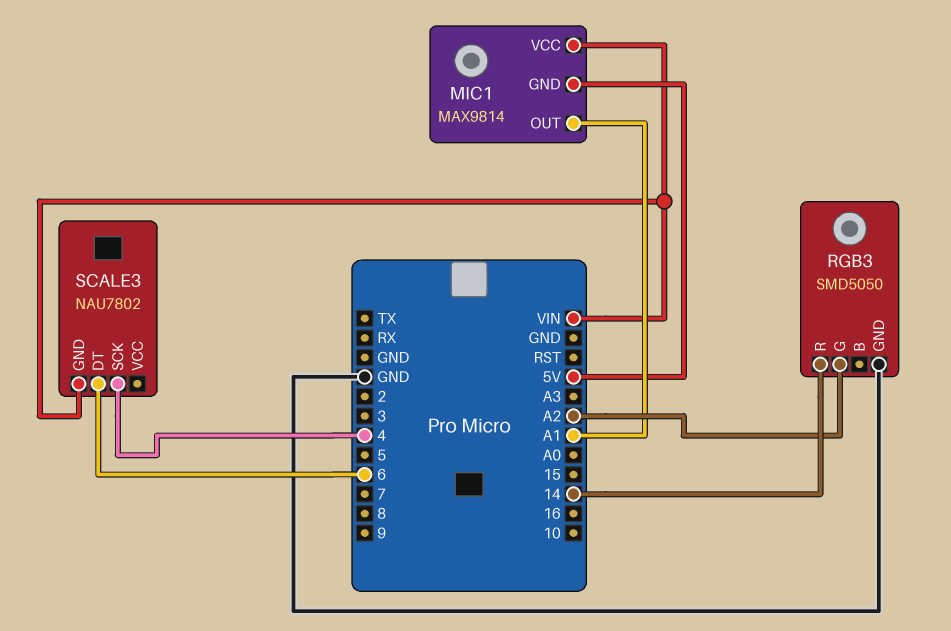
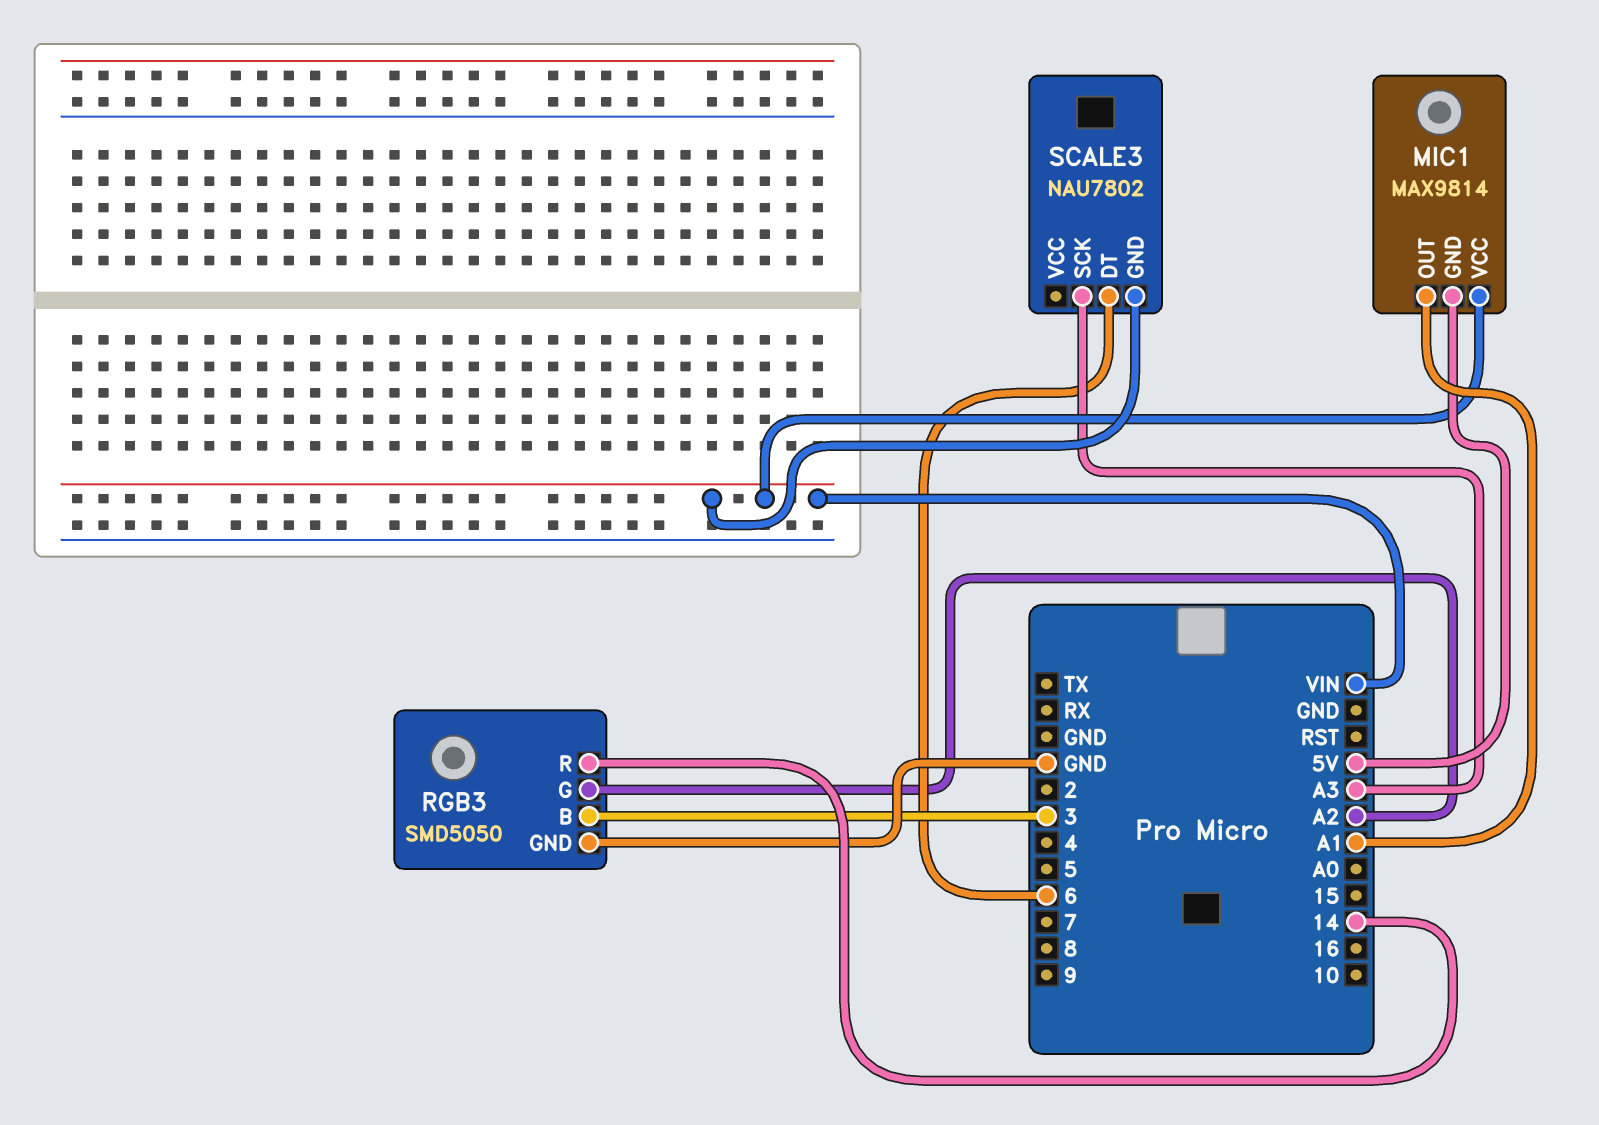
RGB3 pin B: none -> 3
SCALE3 pin SCK: 4 -> A3

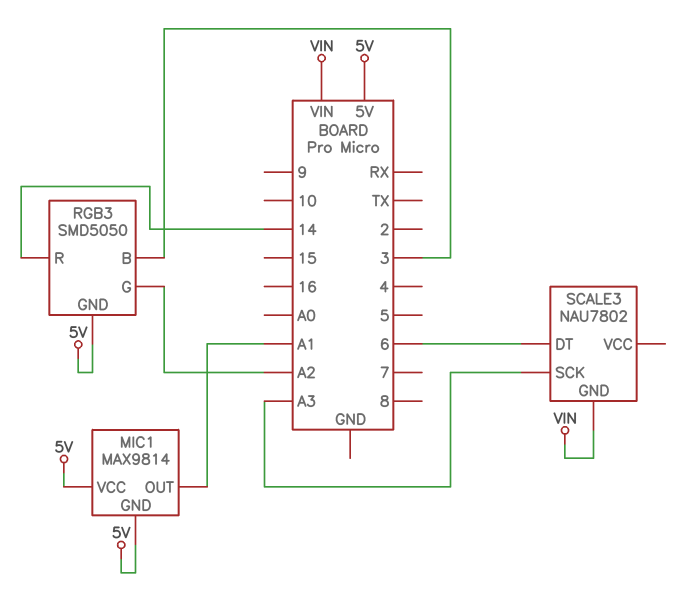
MIC1 pin VCC: VIN -> 5V
RGB3 pin GND: GND -> 5V

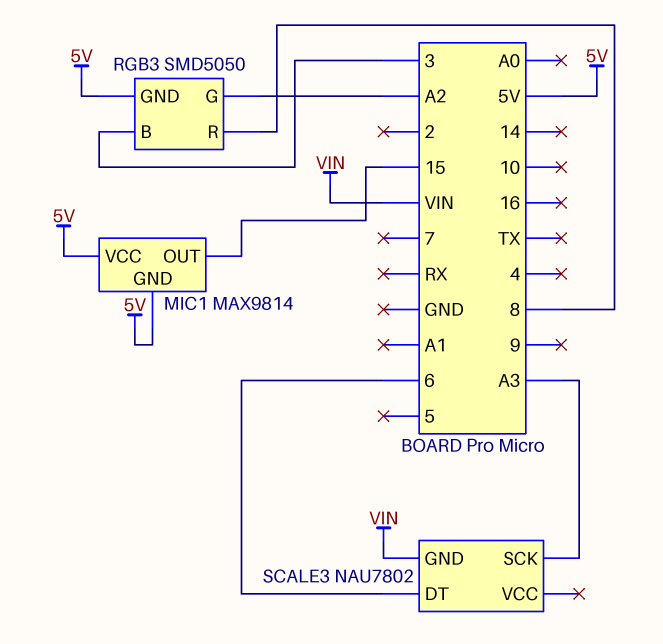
MIC1 pin OUT: A1 -> 15
RGB3 pin R: 14 -> 8

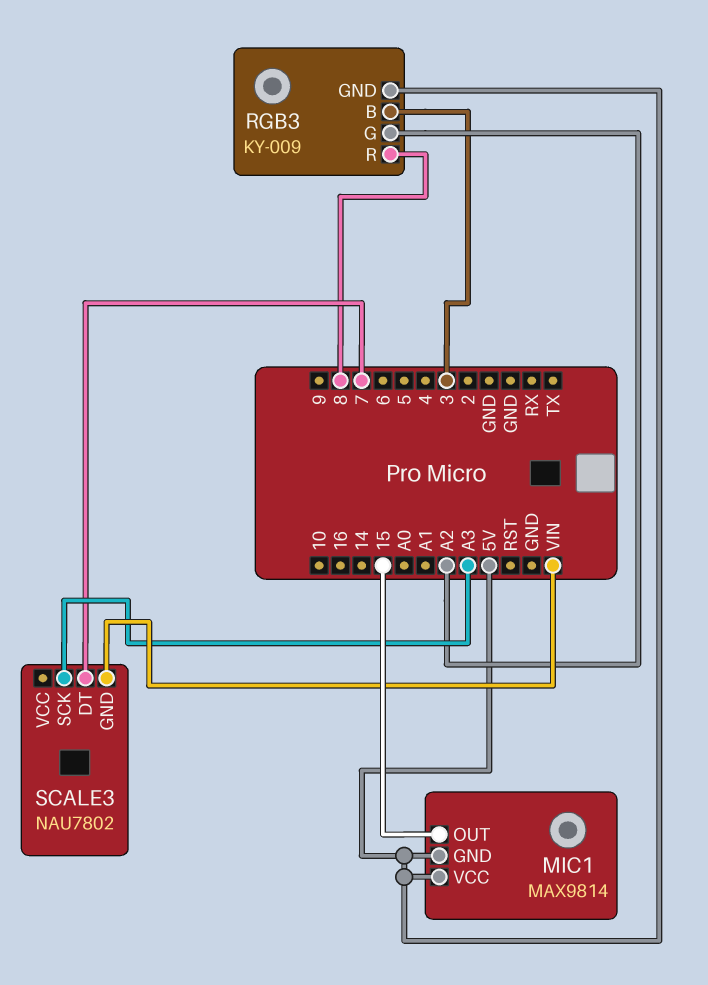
RGB3: SMD5050 -> KY-009
SCALE3 pin DT: 6 -> 7

